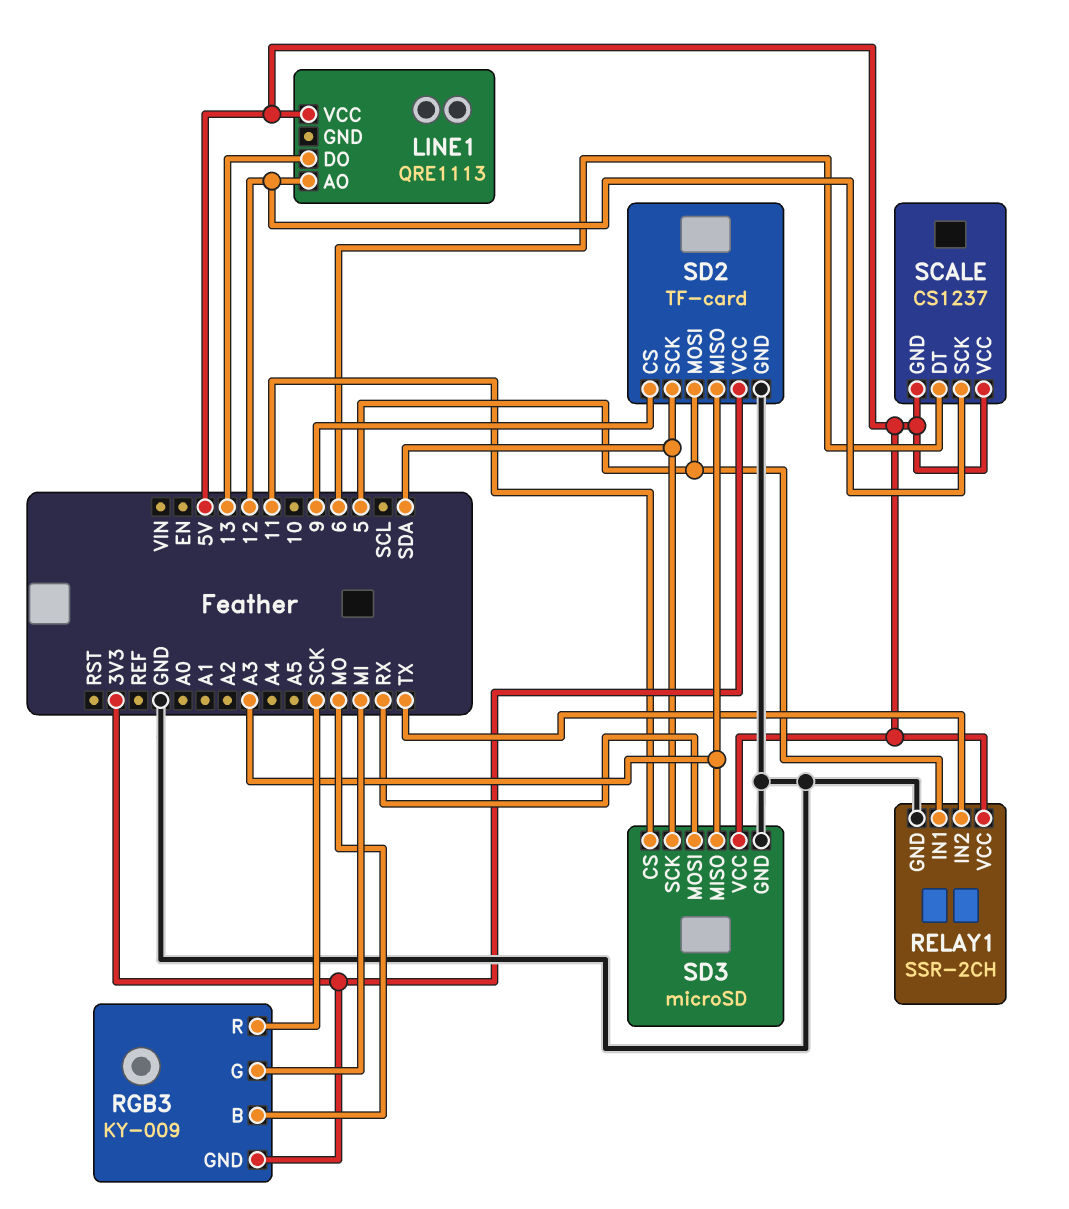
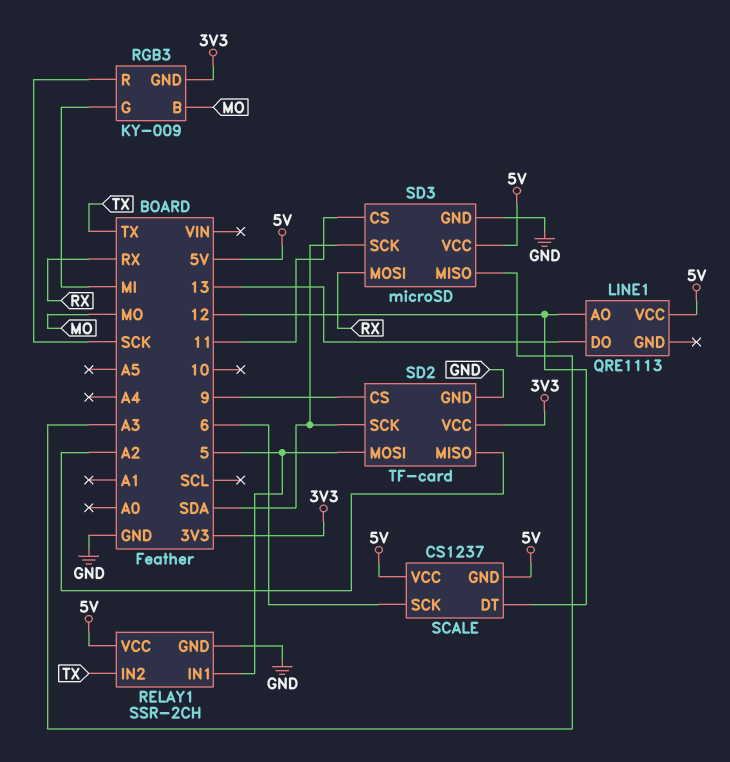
SCALE pin DT: 6 -> 12
SCALE pin SCK: 12 -> 6
SD2 pin MISO: A3 -> A2

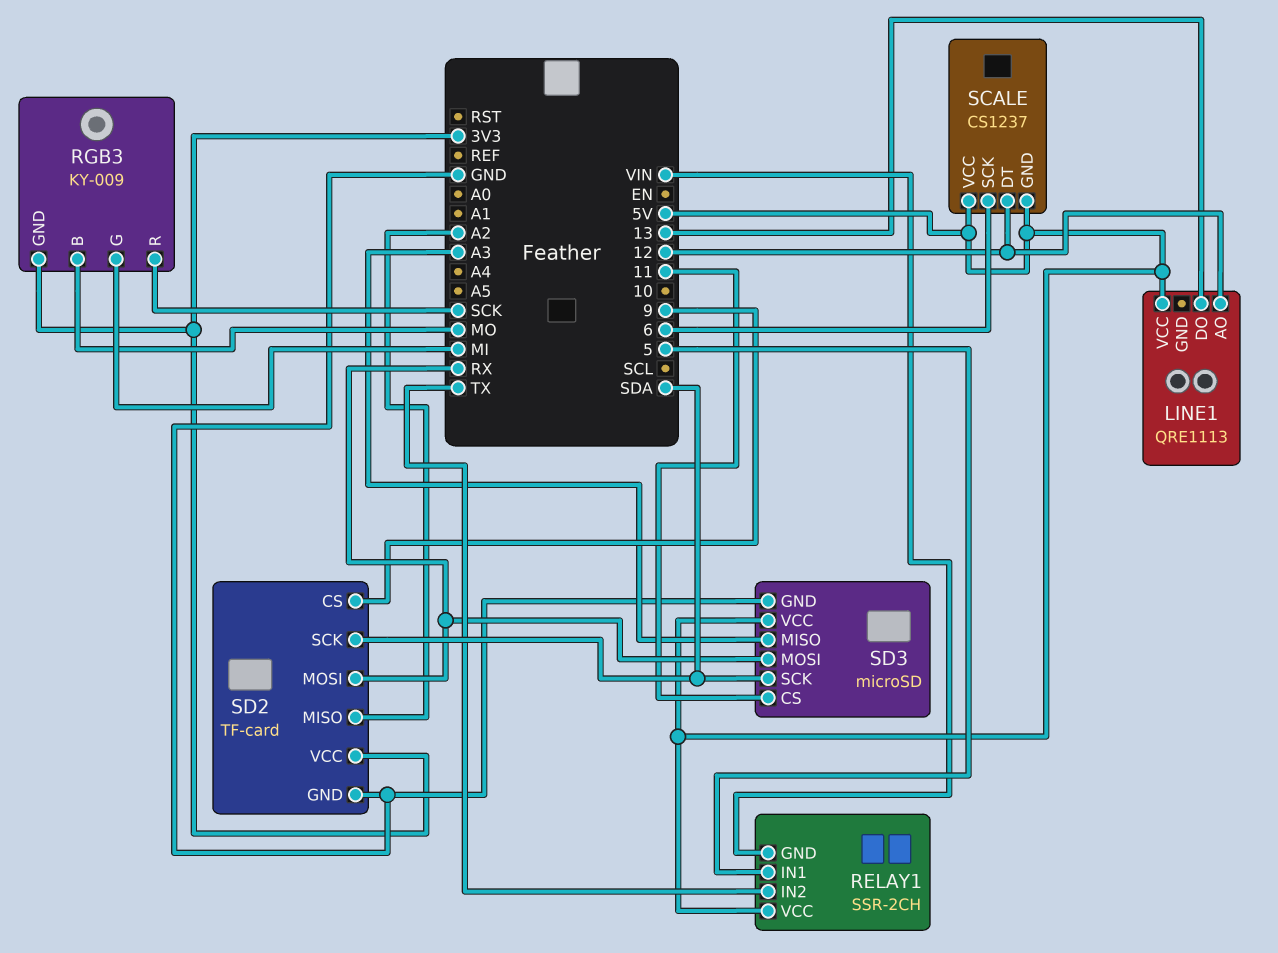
RELAY1 pin GND: GND -> VIN
SD2 pin MOSI: 5 -> RX

